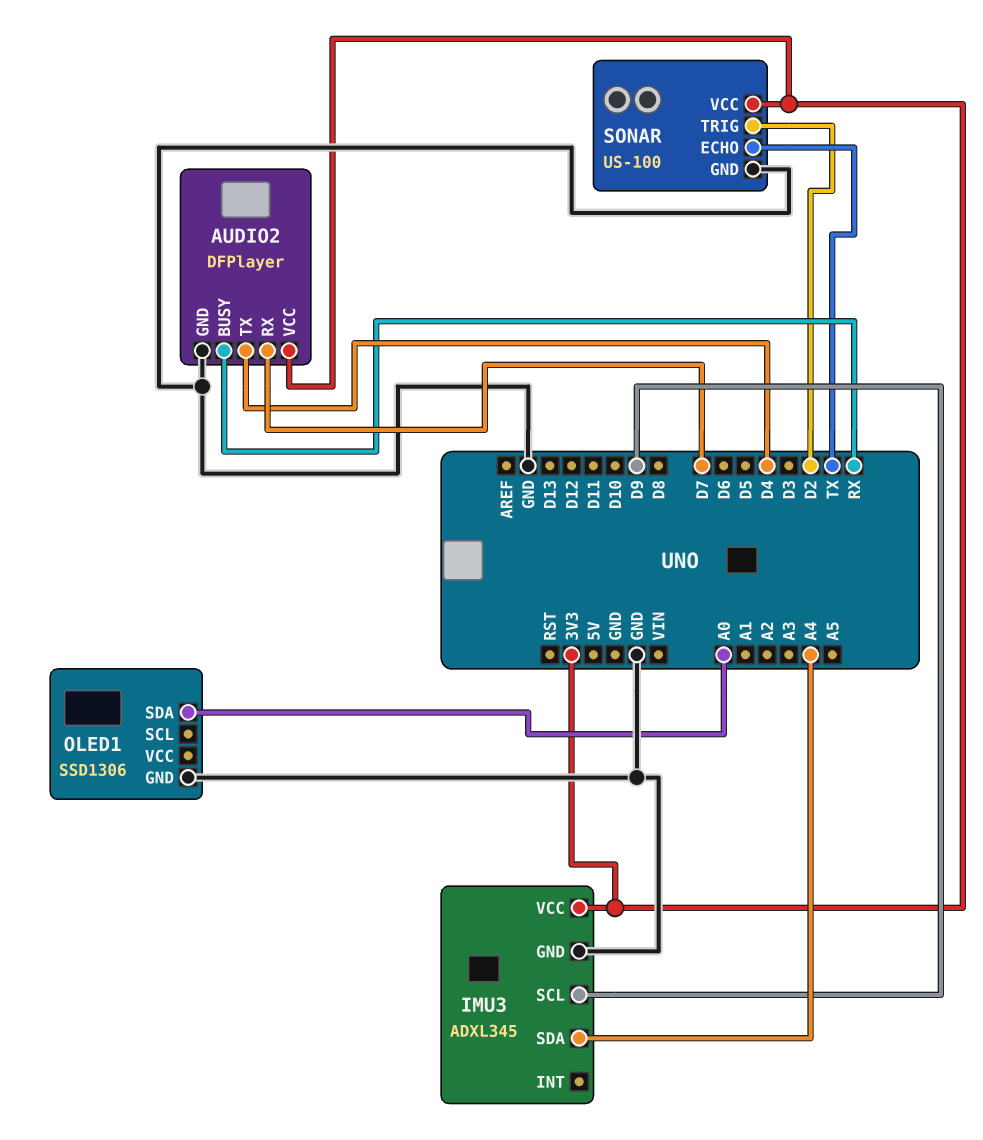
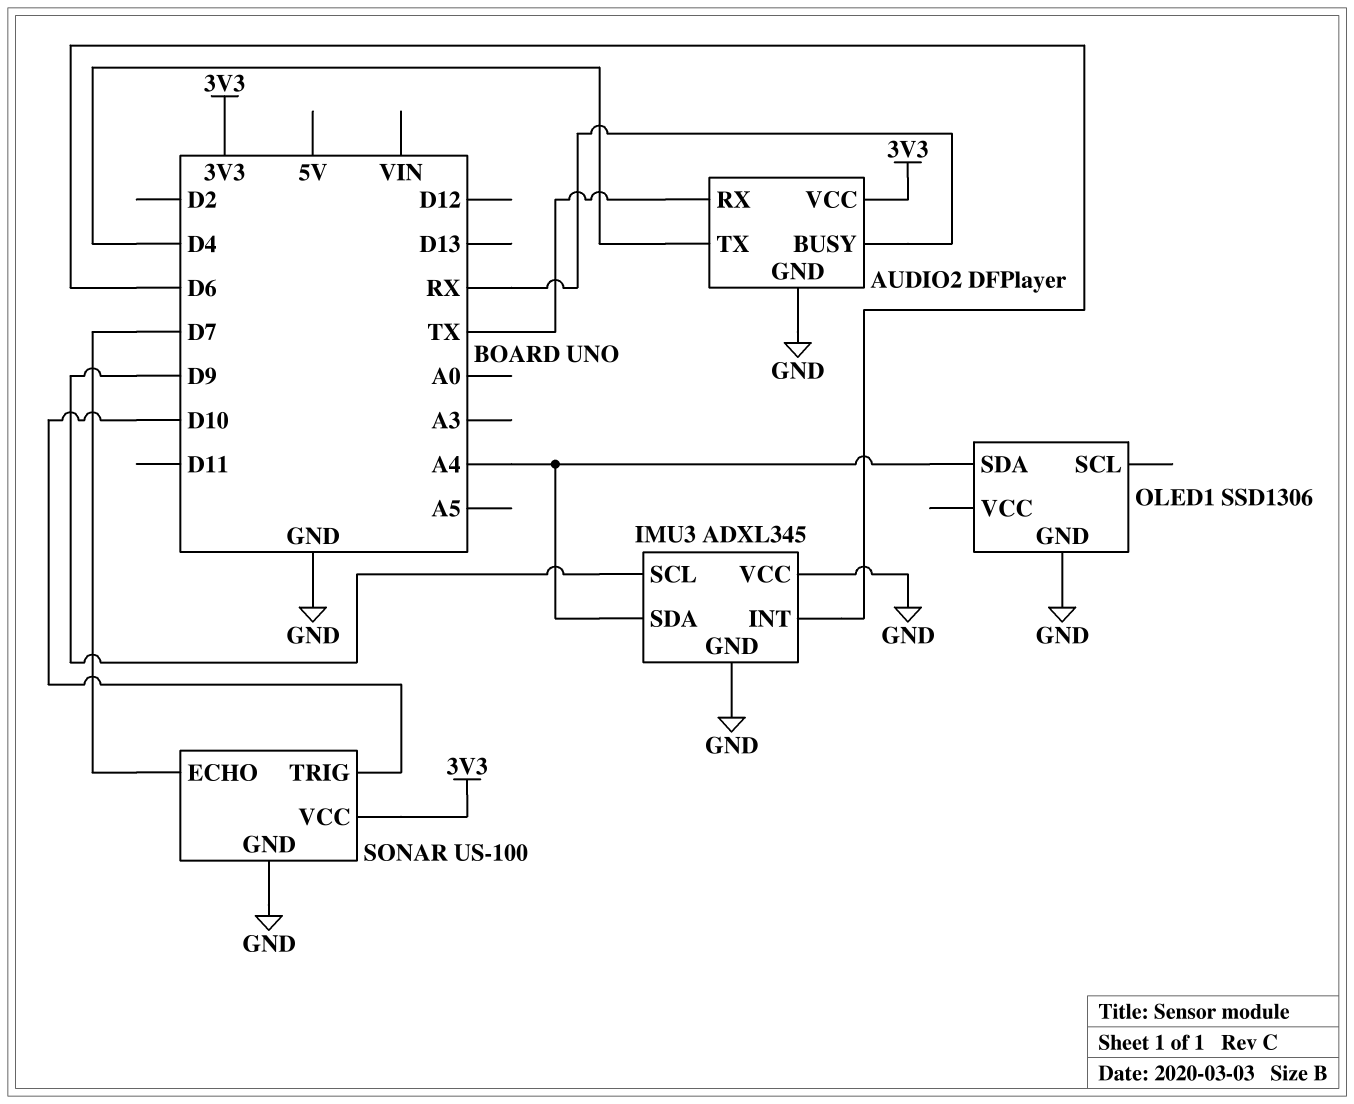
AUDIO2 pin RX: D7 -> TX
IMU3 pin INT: none -> D6
IMU3 pin VCC: 3V3 -> GND
OLED1 pin SDA: A0 -> A4
SONAR pin ECHO: TX -> D7
SONAR pin TRIG: D2 -> D10

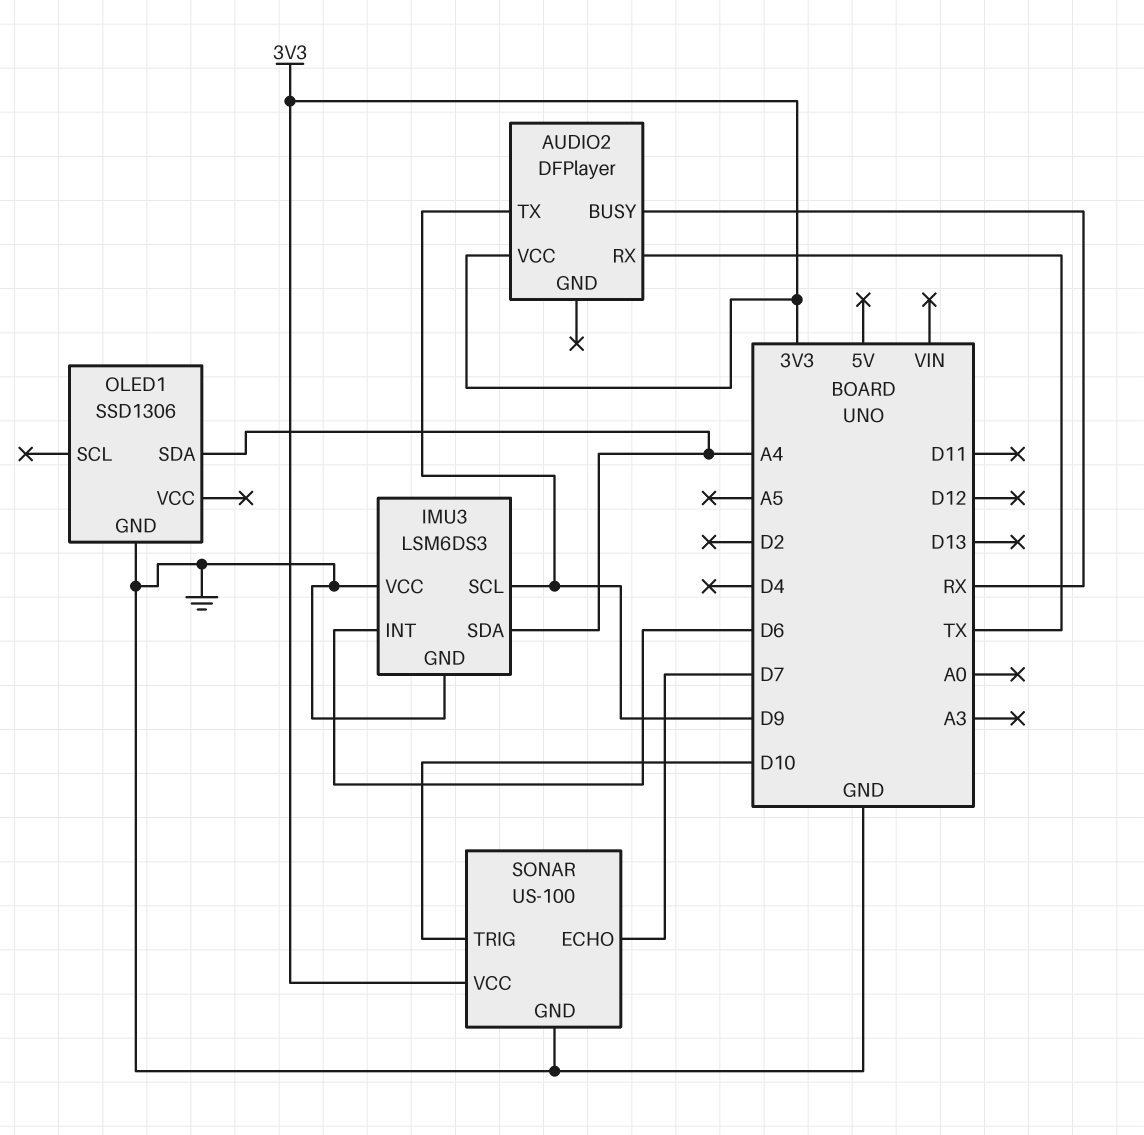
AUDIO2 pin GND: GND -> none
AUDIO2 pin TX: D4 -> D9
IMU3: ADXL345 -> LSM6DS3

